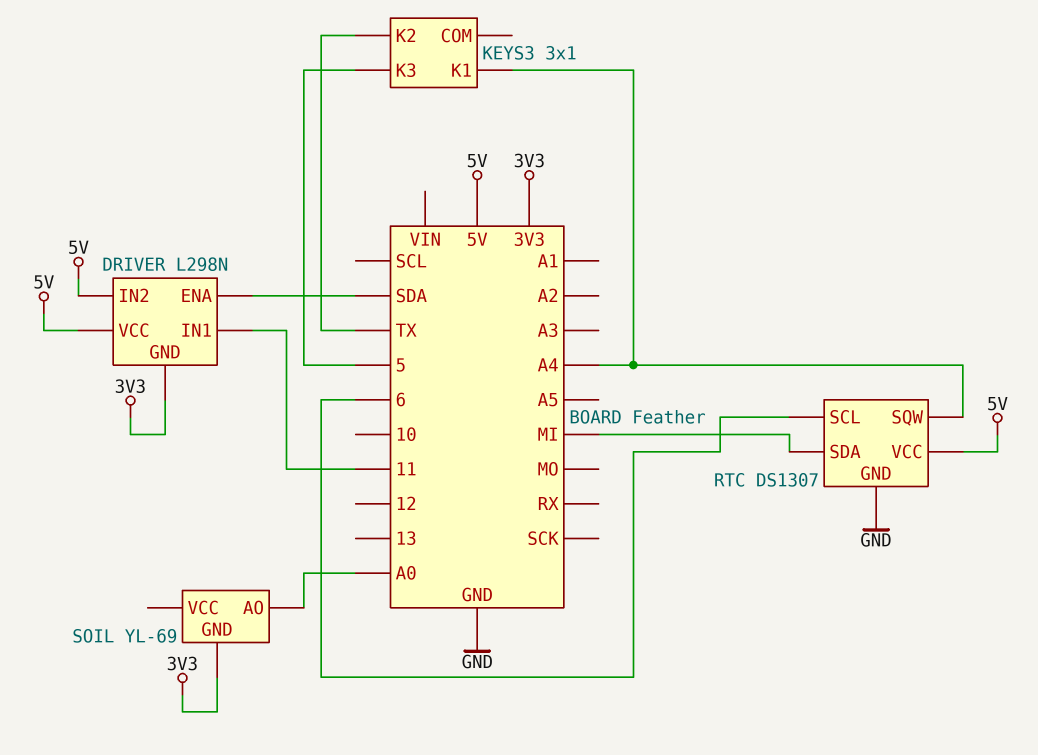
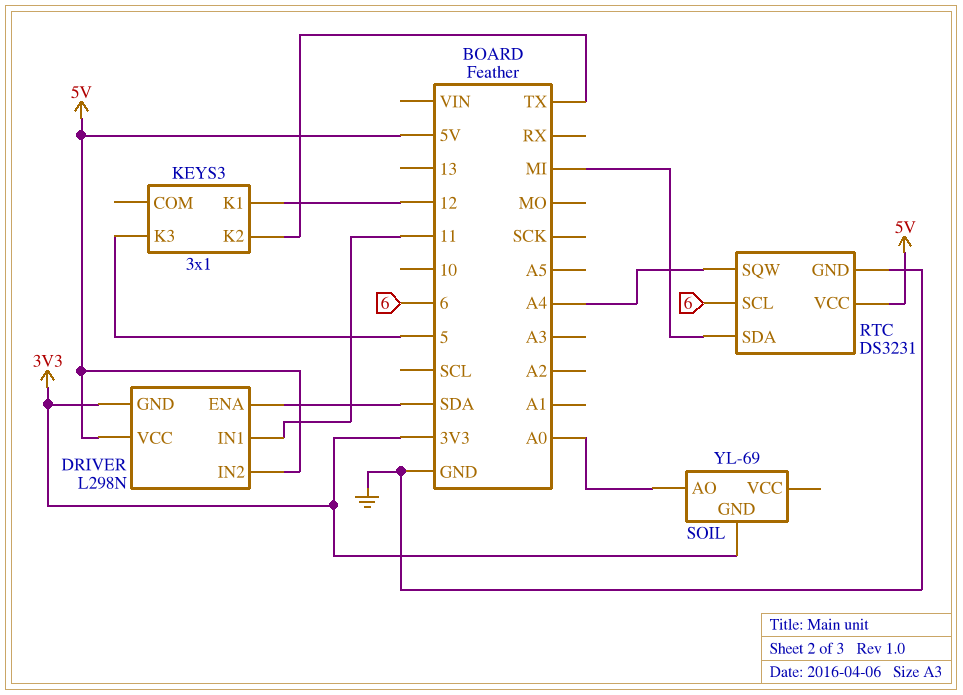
KEYS3 pin K1: A4 -> 12
RTC: DS1307 -> DS3231

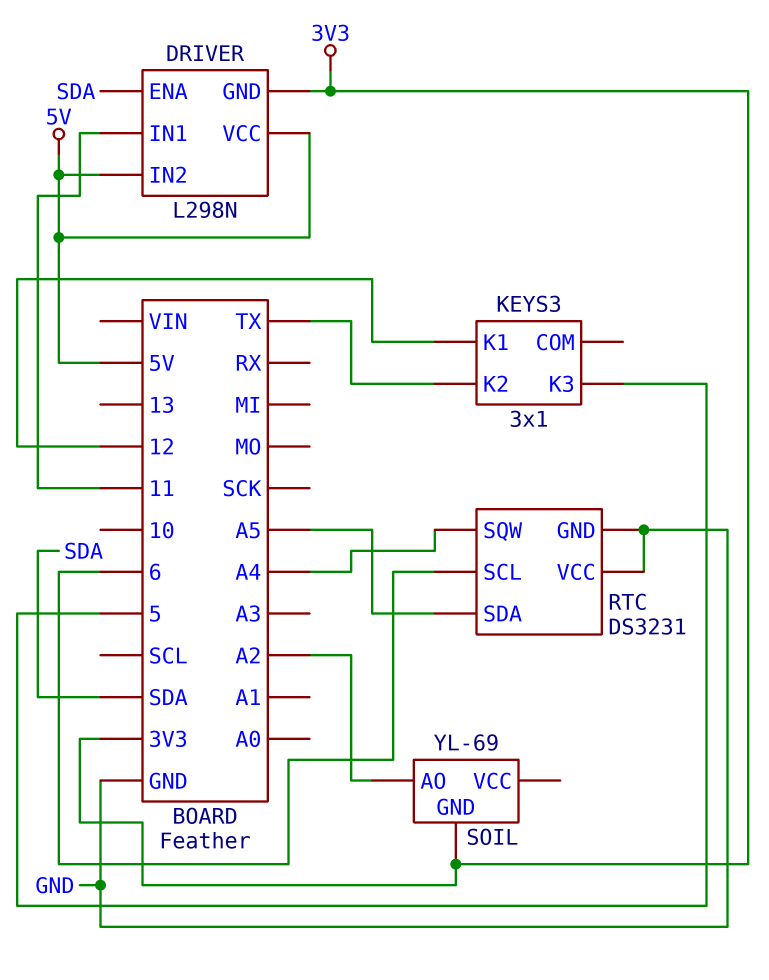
RTC pin SDA: MI -> A5
RTC pin VCC: 5V -> GND
SOIL pin AO: A0 -> A2

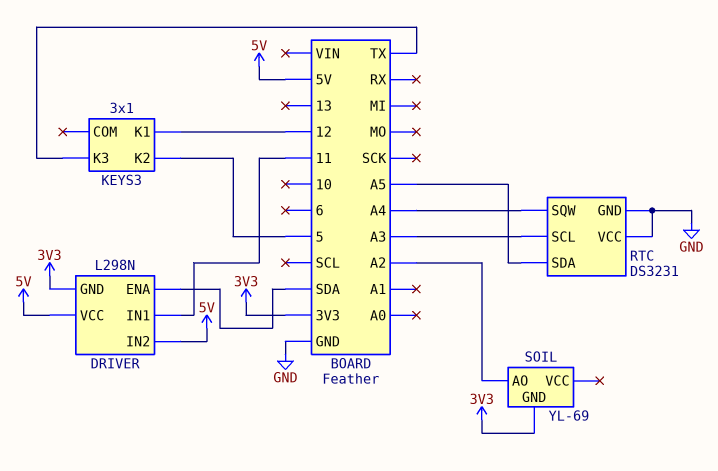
KEYS3 pin K2: TX -> 5
KEYS3 pin K3: 5 -> TX
RTC pin SCL: 6 -> A3

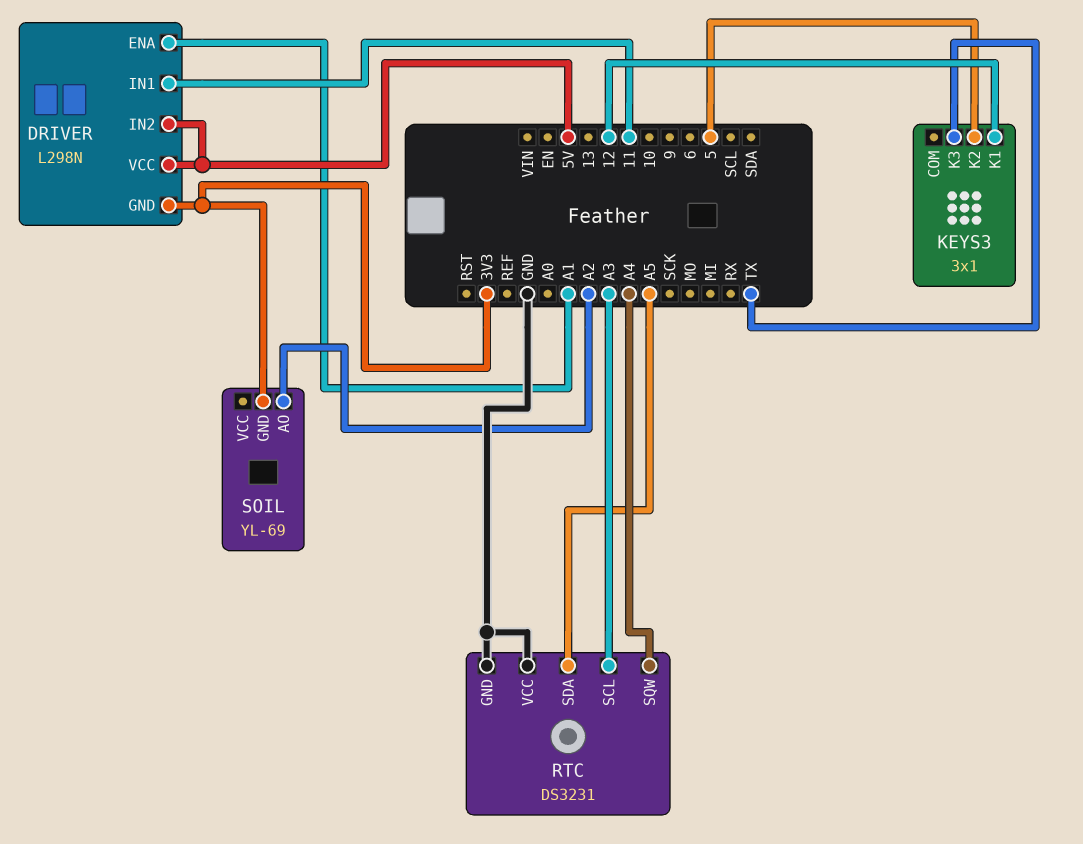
DRIVER pin ENA: SDA -> A1

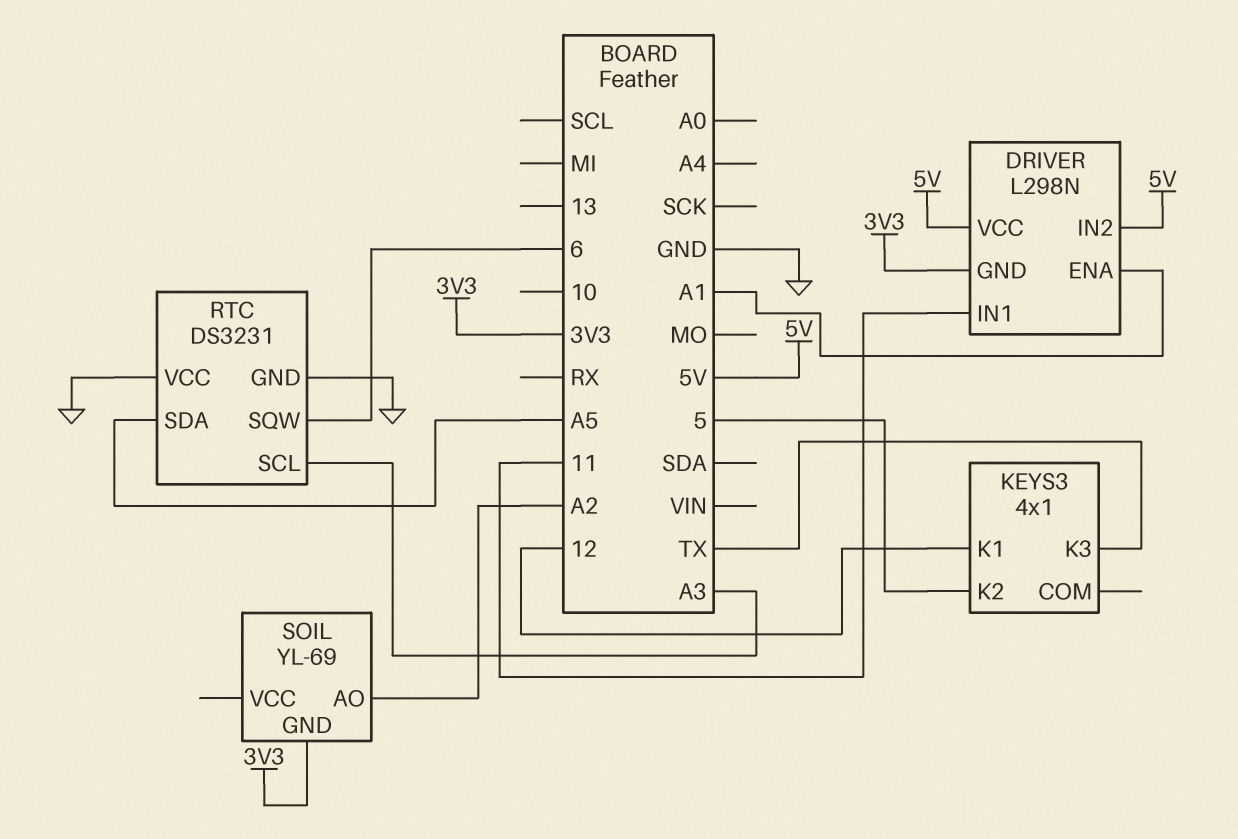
KEYS3: 3x1 -> 4x1
RTC pin SQW: A4 -> 6

